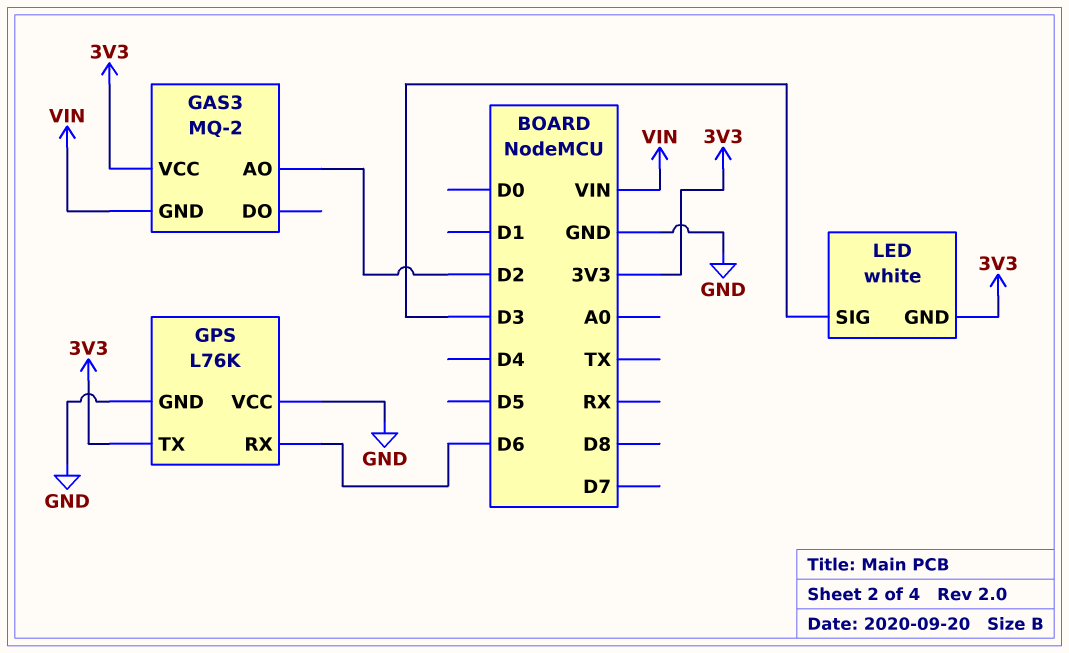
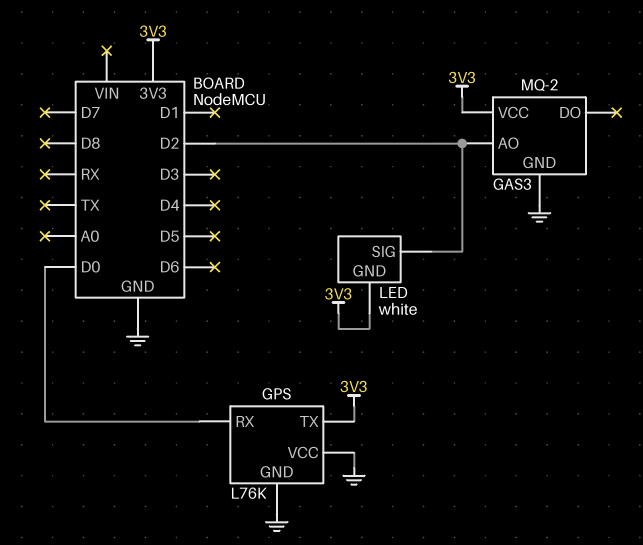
GAS3 pin GND: VIN -> GND
GPS pin RX: D6 -> D0
LED pin SIG: D3 -> D2

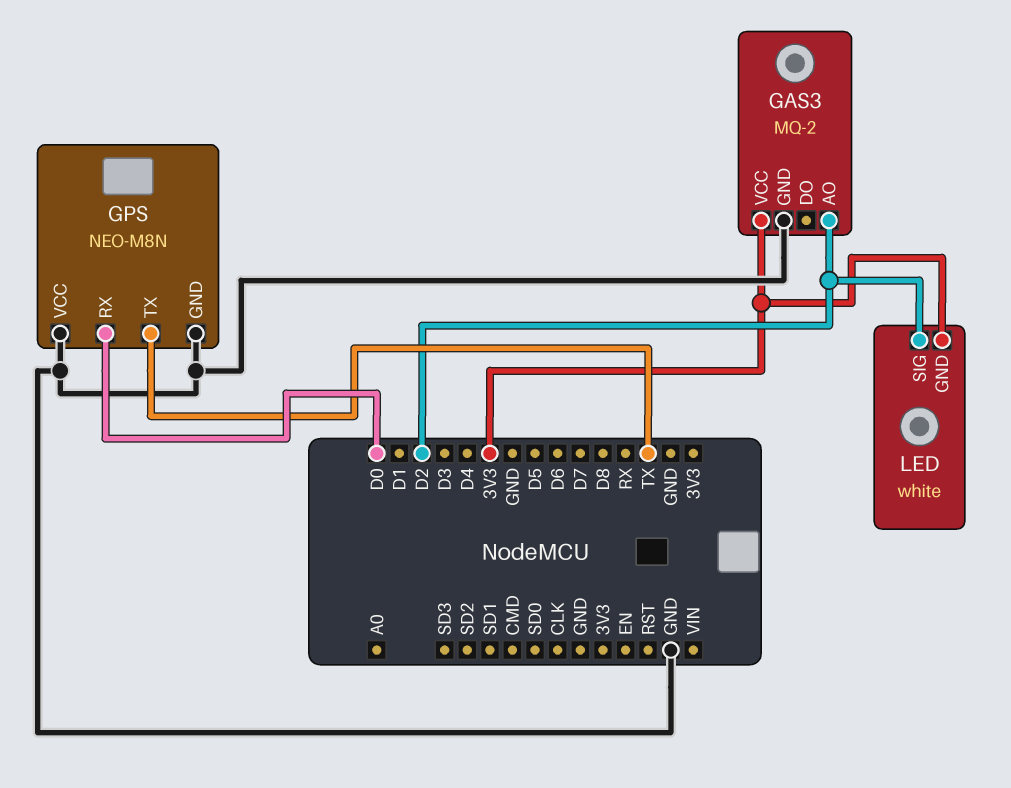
GPS: L76K -> NEO-M8N
GPS pin TX: 3V3 -> TX

